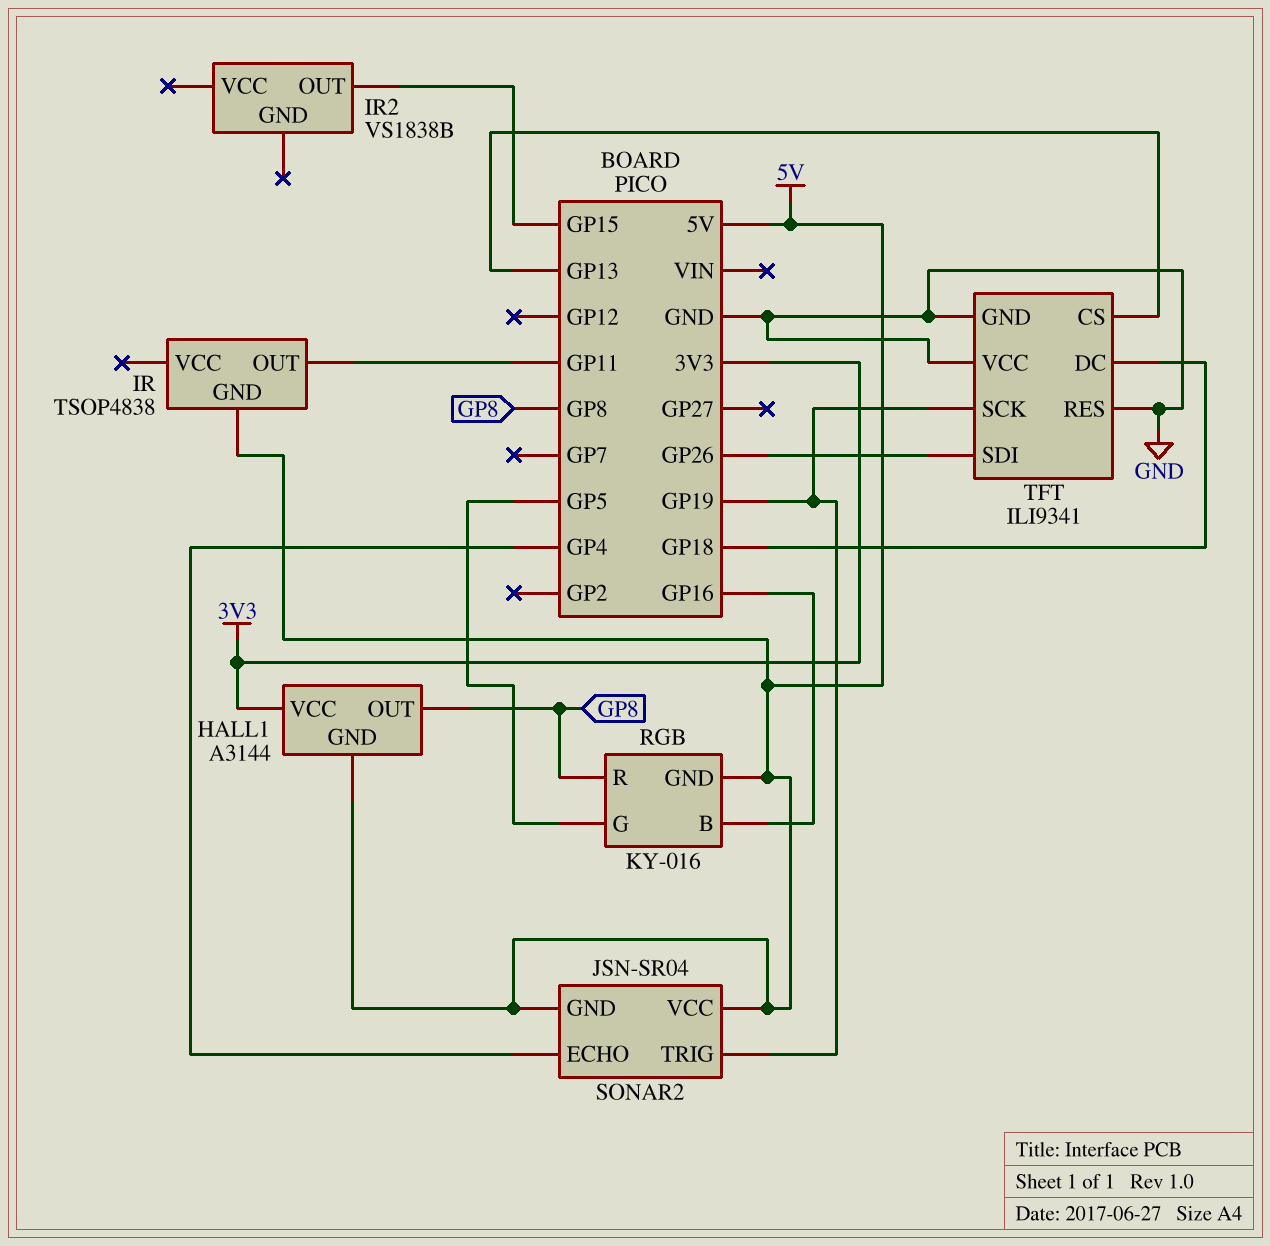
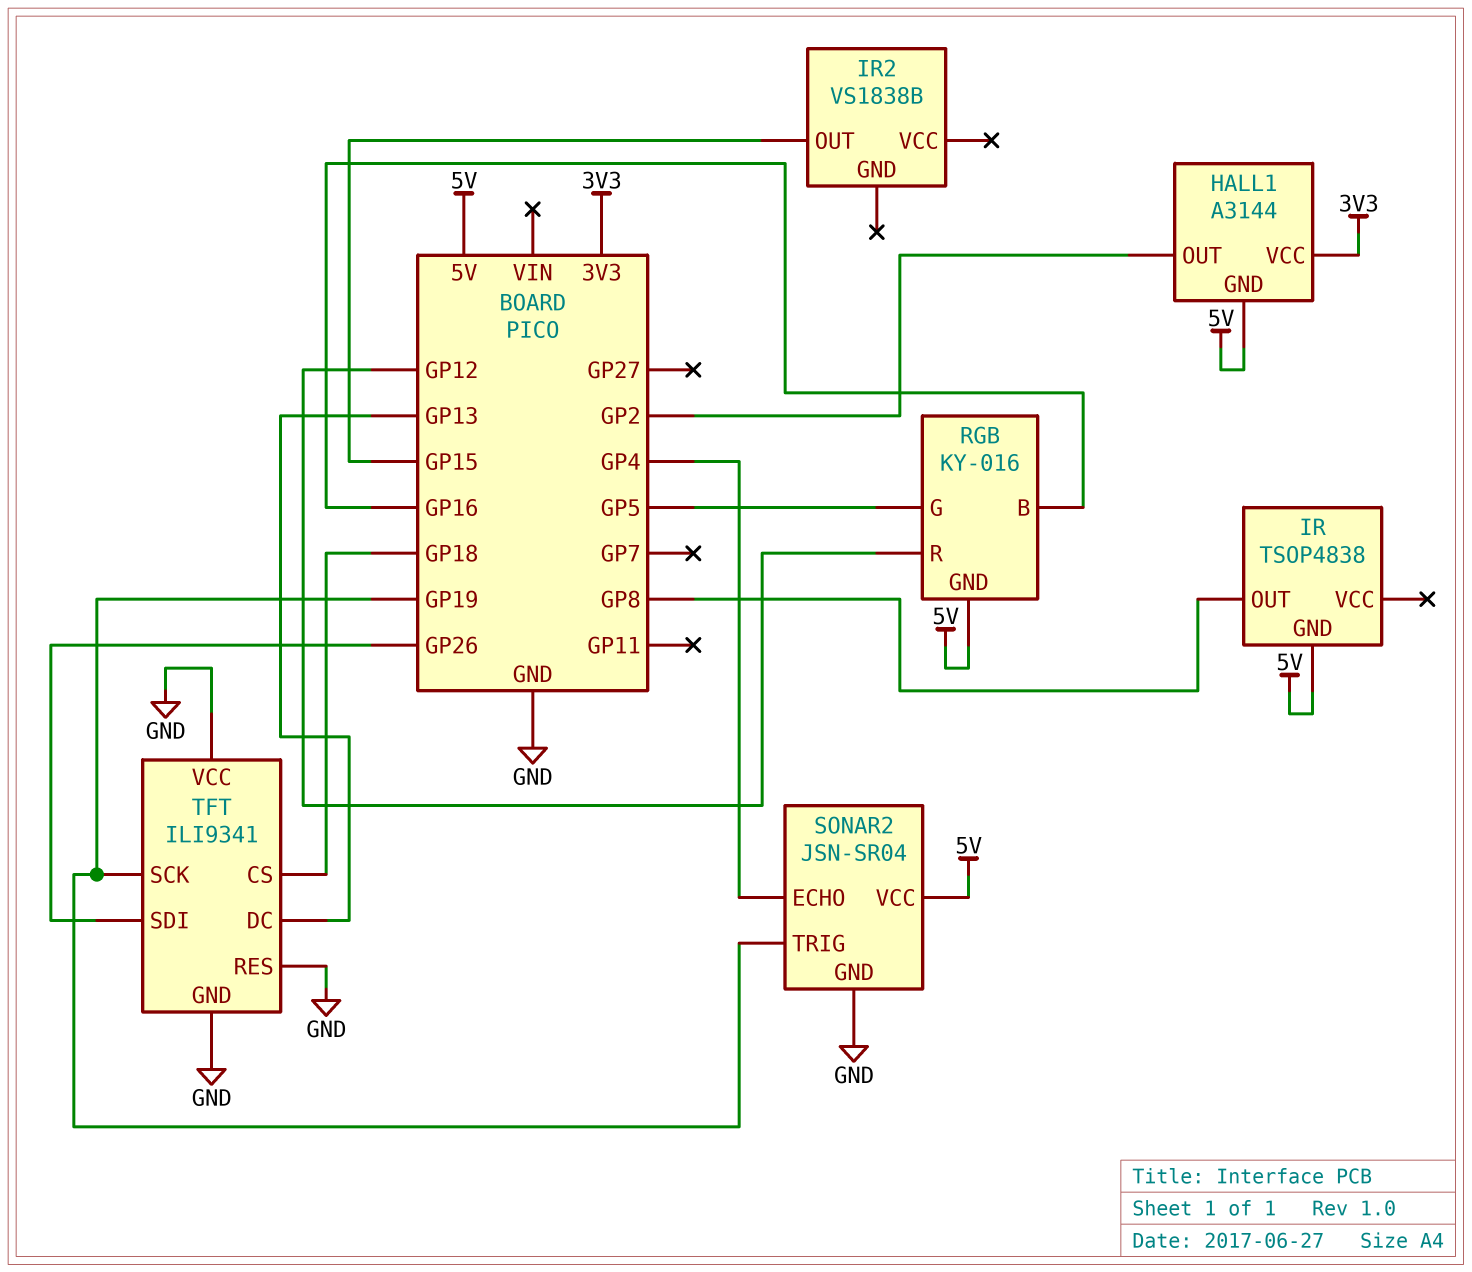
HALL1 pin OUT: GP8 -> GP2
IR pin OUT: GP11 -> GP8
RGB pin R: GP8 -> GP12
SONAR2 pin GND: 5V -> GND
TFT pin CS: GP13 -> GP18
TFT pin DC: GP18 -> GP13

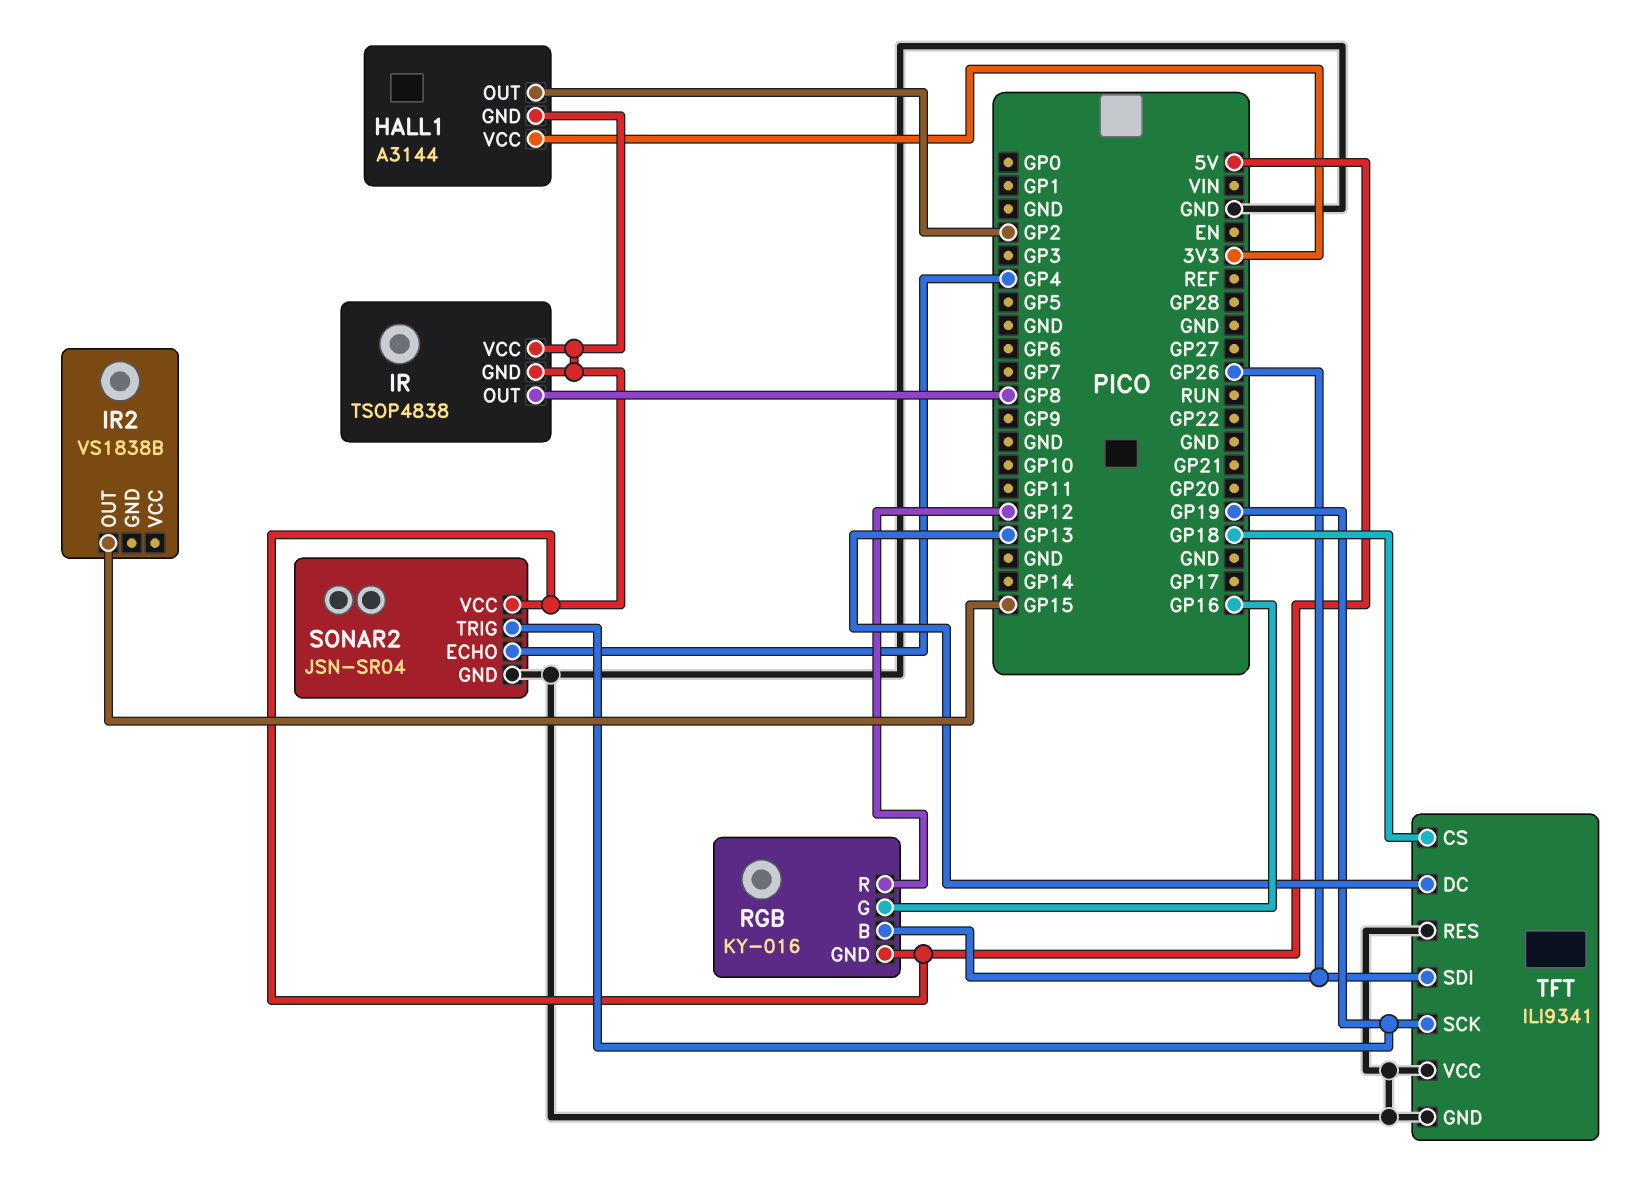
IR pin VCC: none -> 5V
RGB pin B: GP16 -> GP26
RGB pin G: GP5 -> GP16

